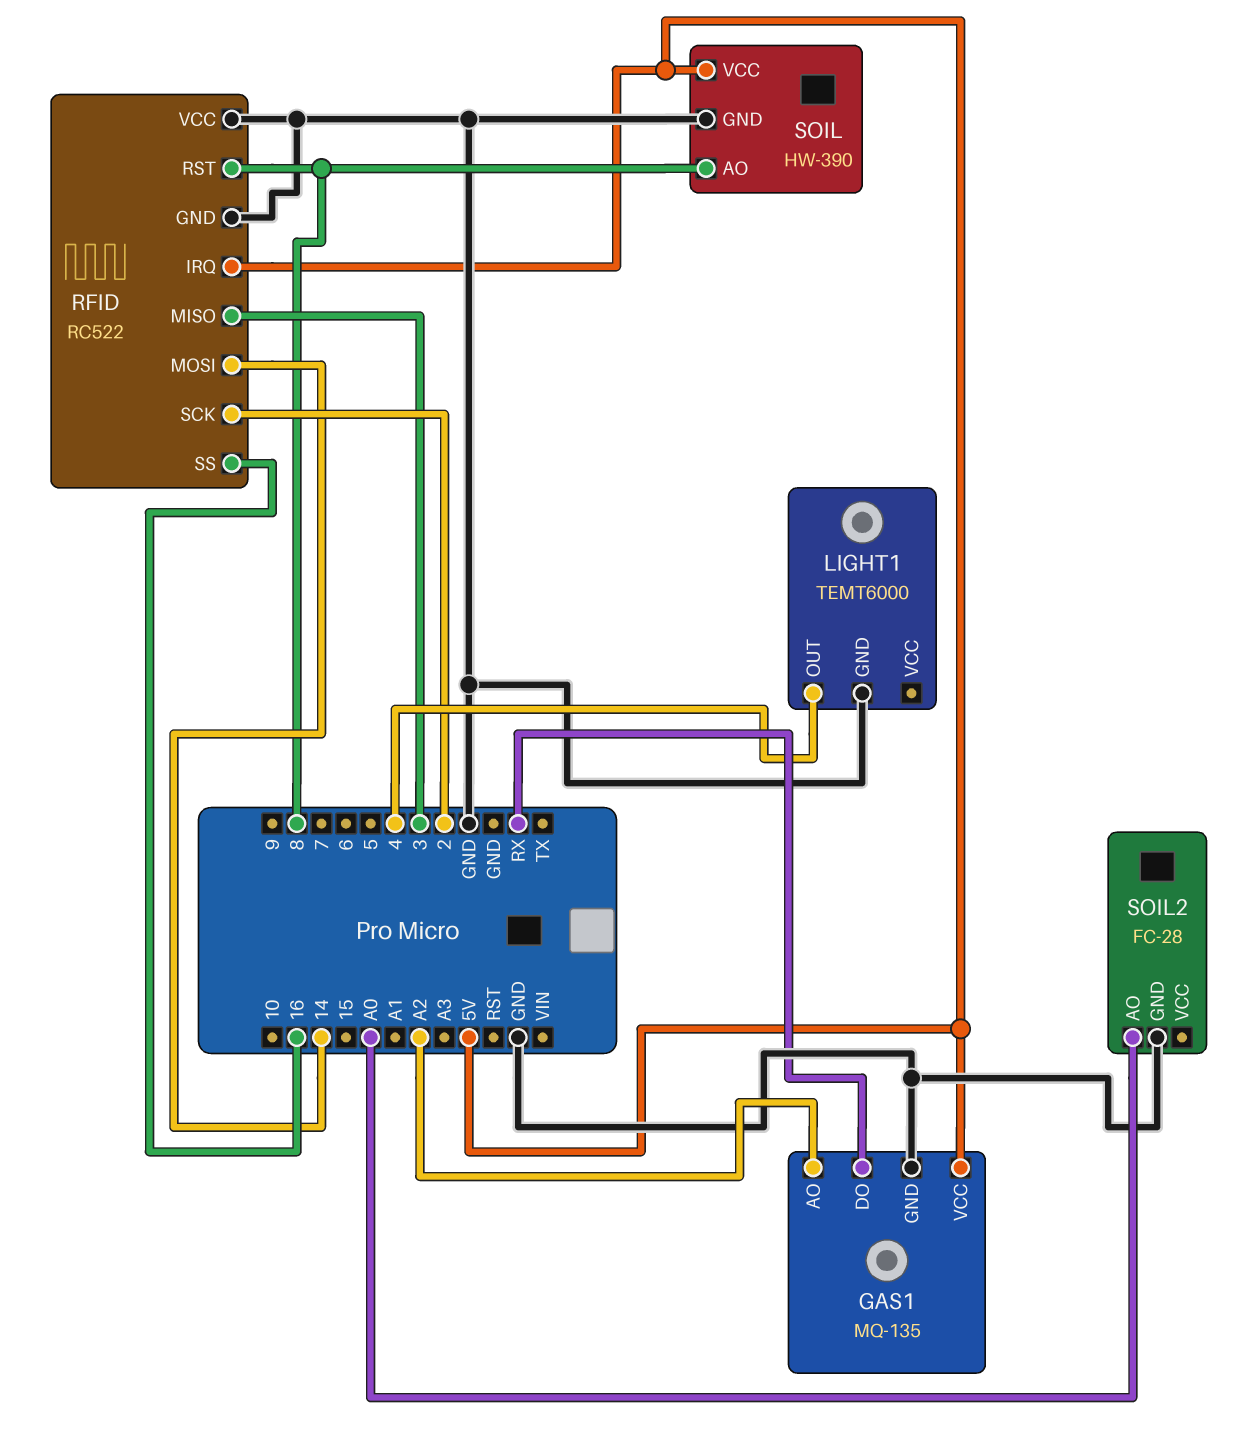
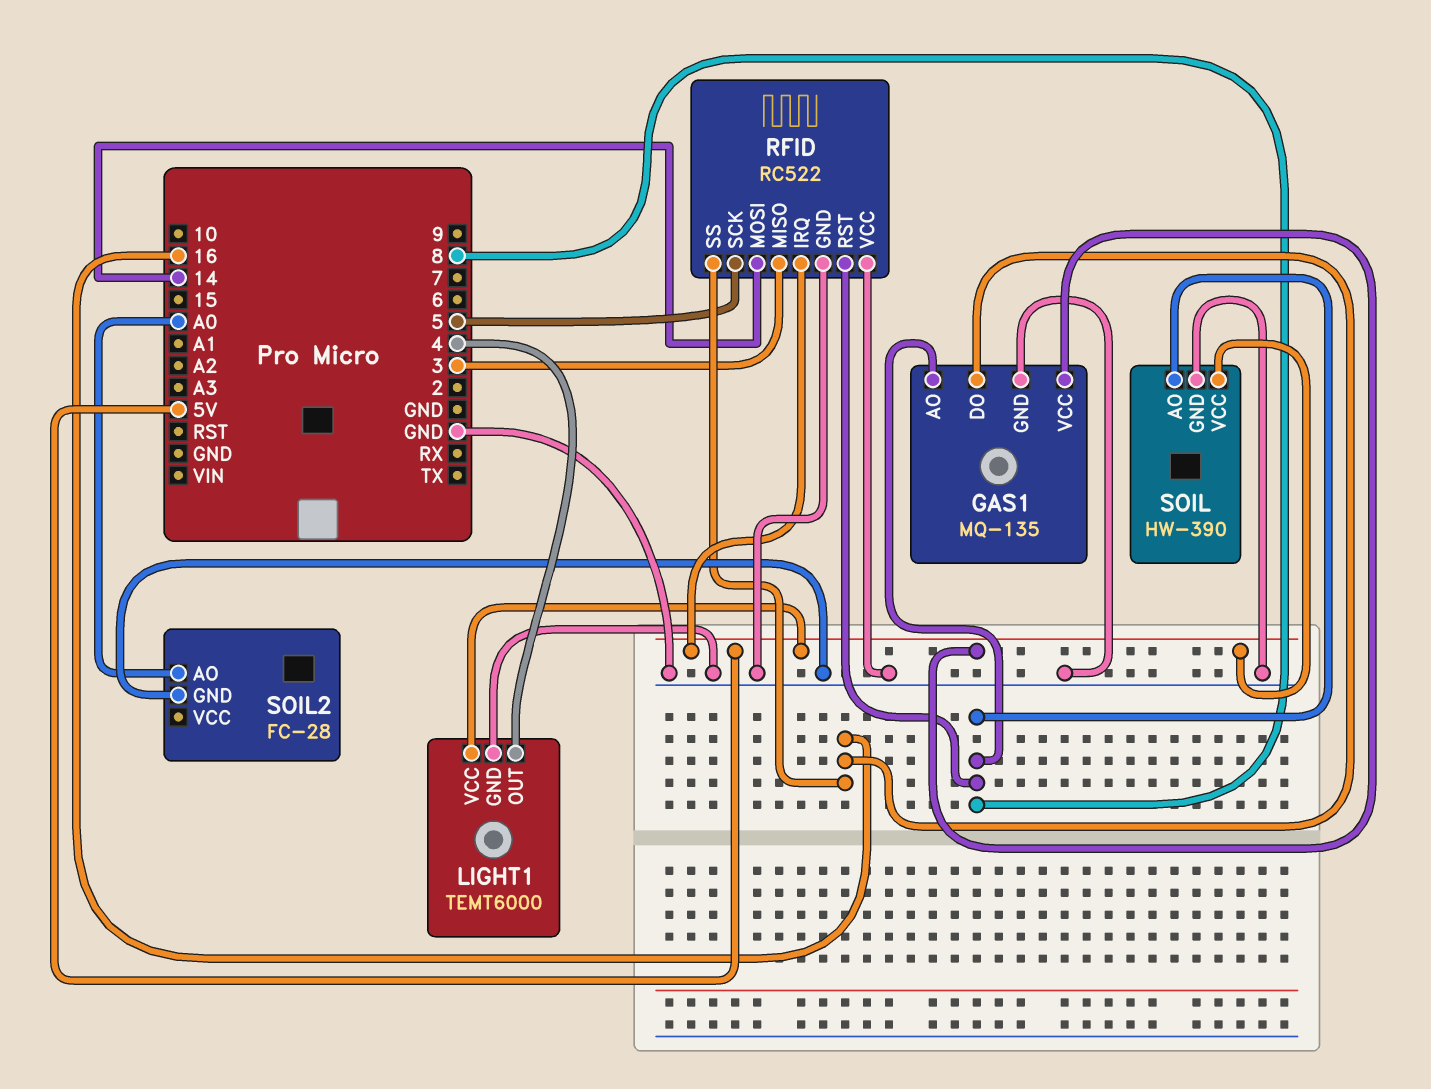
GAS1 pin AO: A2 -> 8
GAS1 pin DO: RX -> 16
LIGHT1 pin VCC: none -> 5V
RFID pin SCK: 2 -> 5

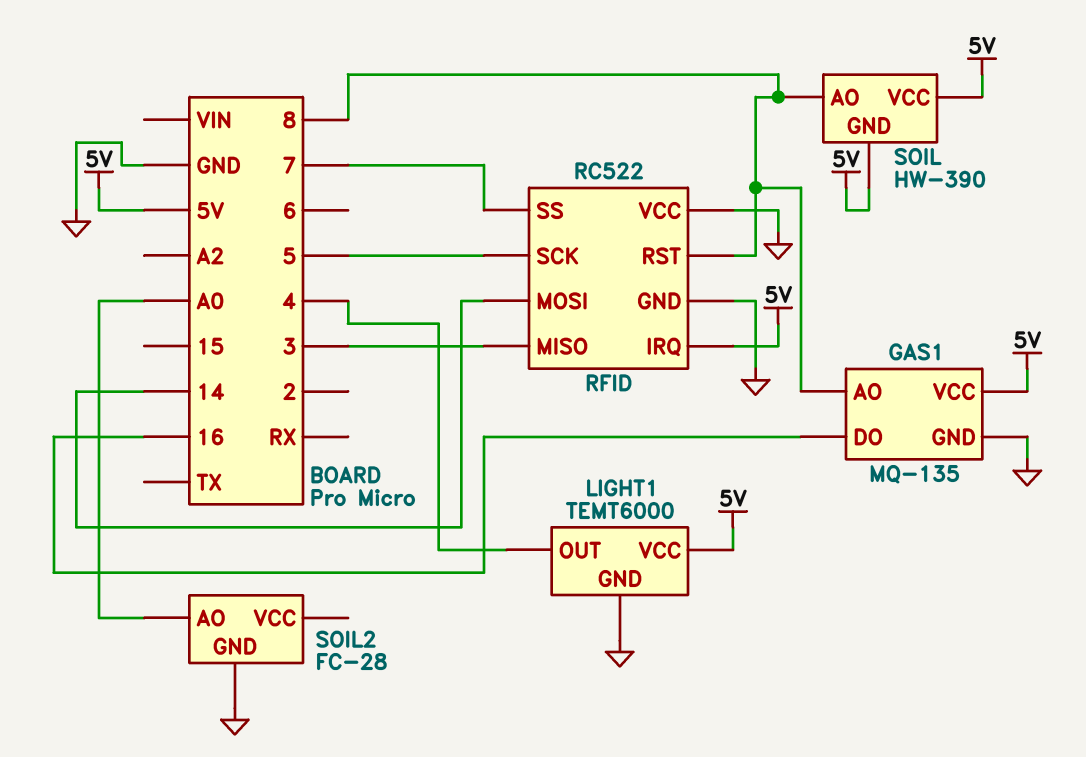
RFID pin SS: 16 -> 7
SOIL pin GND: GND -> 5V

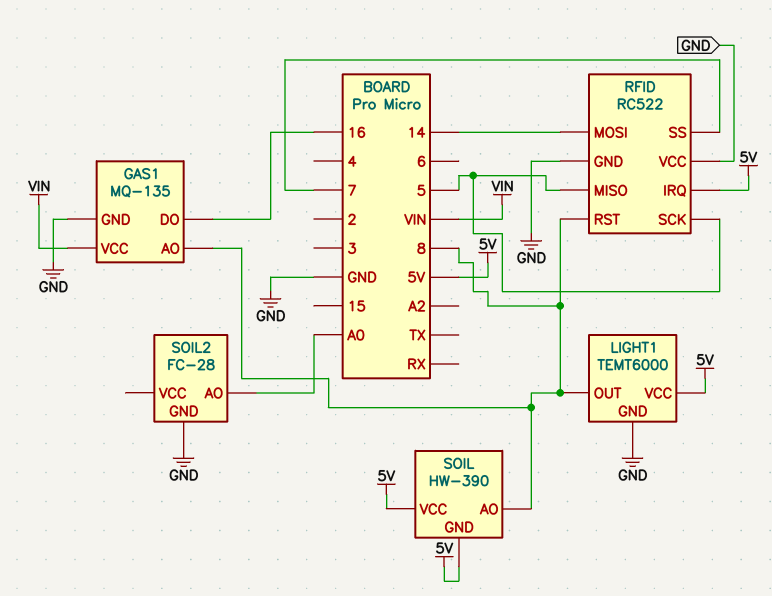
GAS1 pin VCC: 5V -> VIN
LIGHT1 pin OUT: 4 -> 8
RFID pin MISO: 3 -> 5

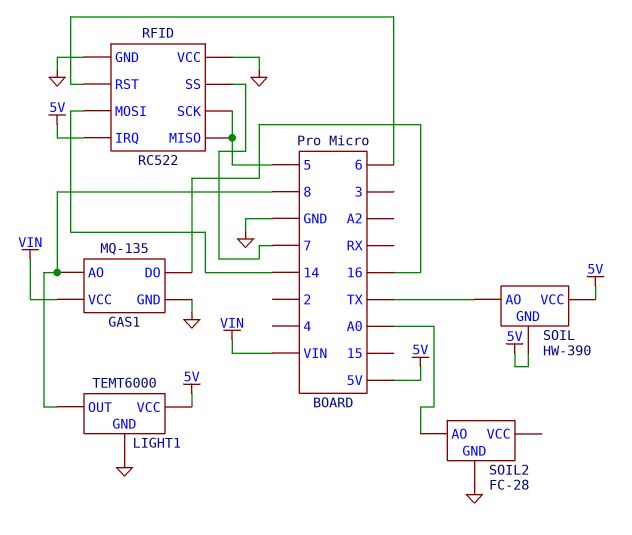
RFID pin RST: 8 -> 6
SOIL pin AO: 8 -> TX

